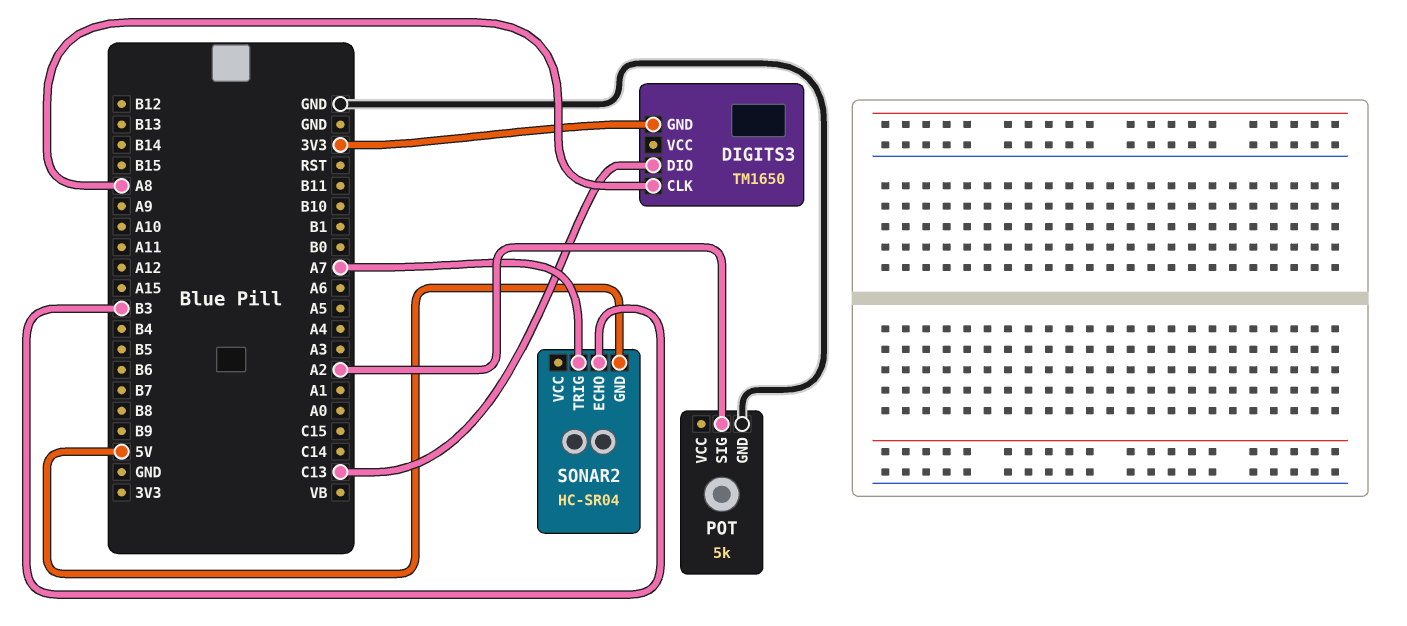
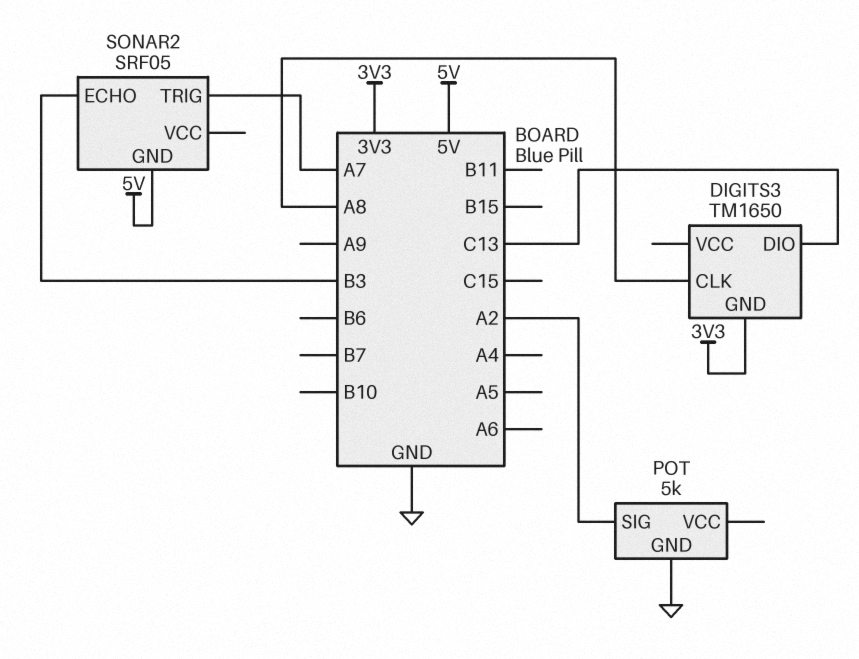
SONAR2: HC-SR04 -> SRF05

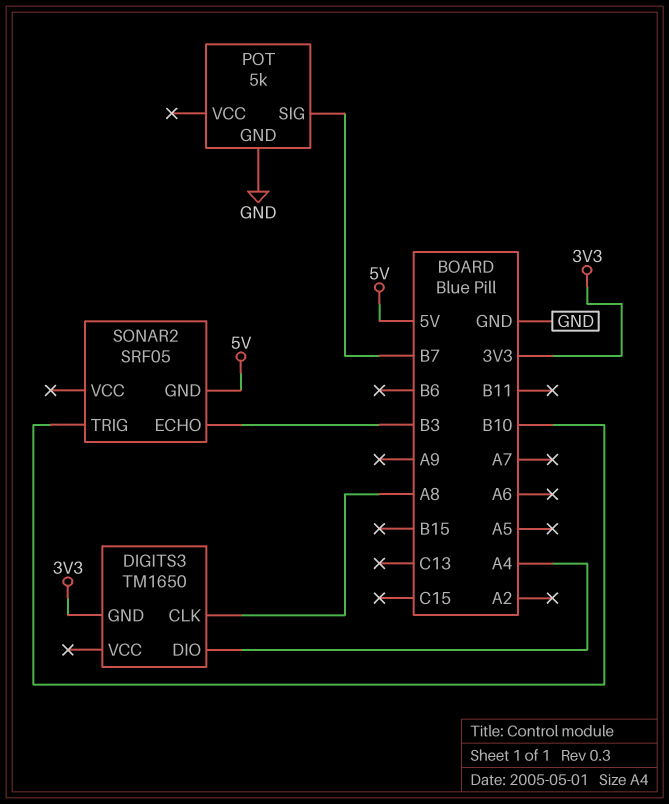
DIGITS3 pin DIO: C13 -> A4
POT pin SIG: A2 -> B7
SONAR2 pin TRIG: A7 -> B10

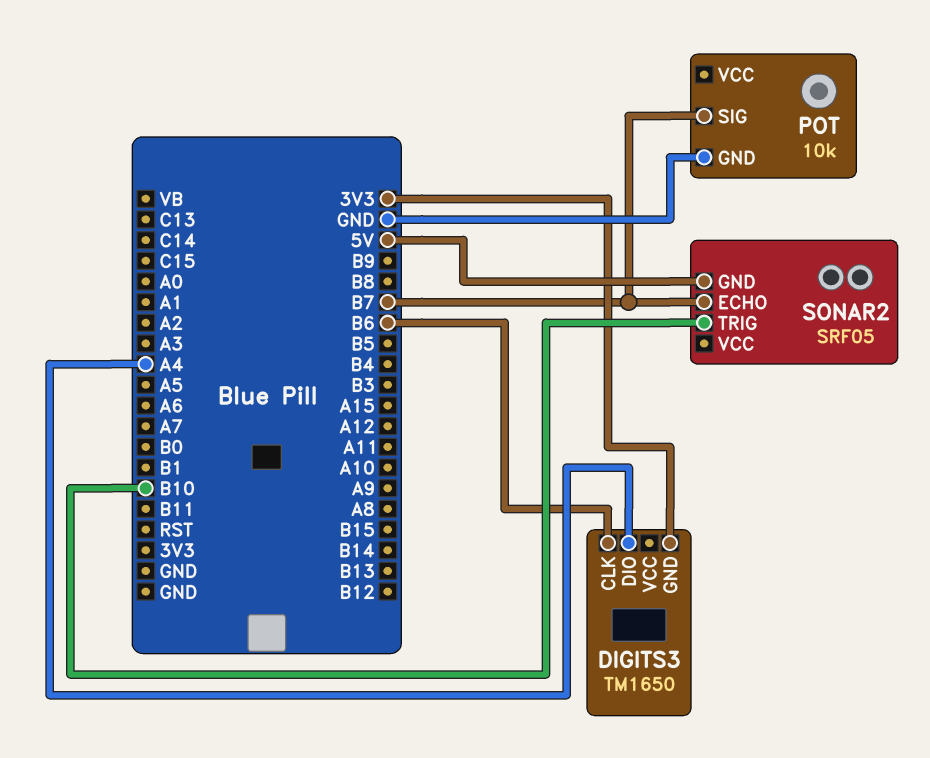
DIGITS3 pin CLK: A8 -> B6
POT: 5k -> 10k
SONAR2 pin ECHO: B3 -> B7

